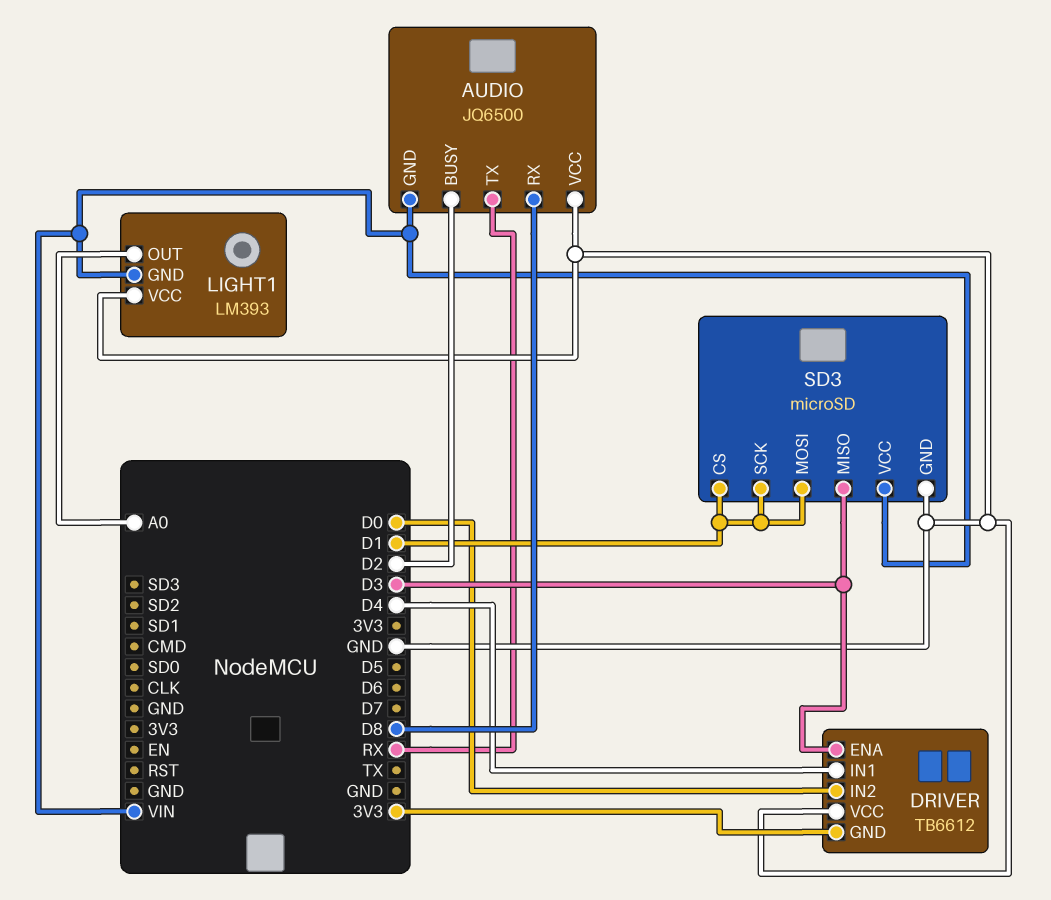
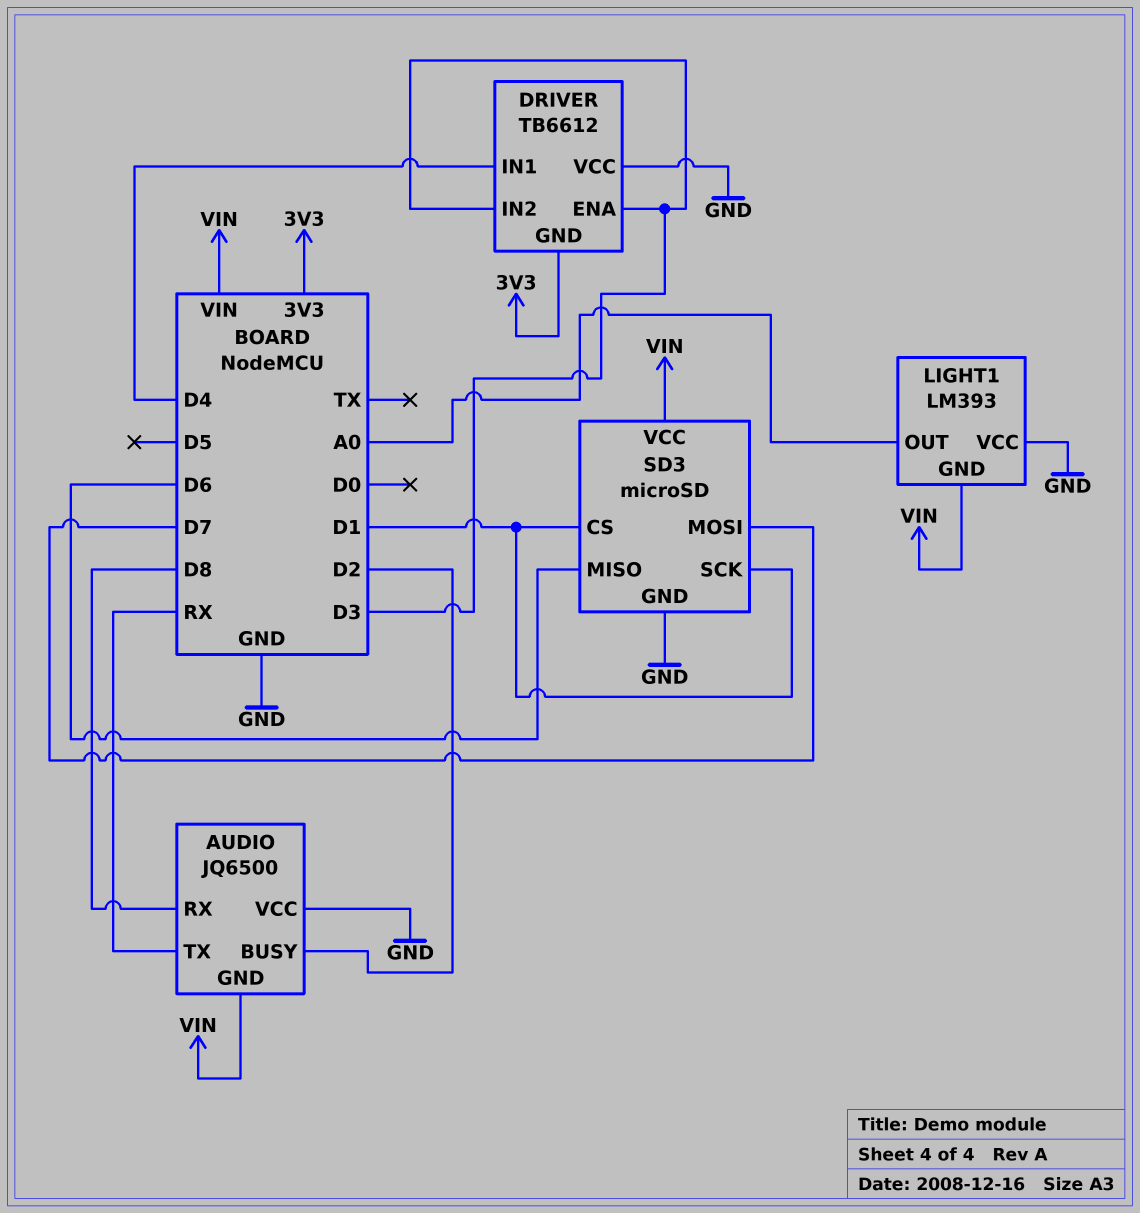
DRIVER pin IN2: D0 -> D3
SD3 pin MISO: D3 -> D6
SD3 pin MOSI: D1 -> D7

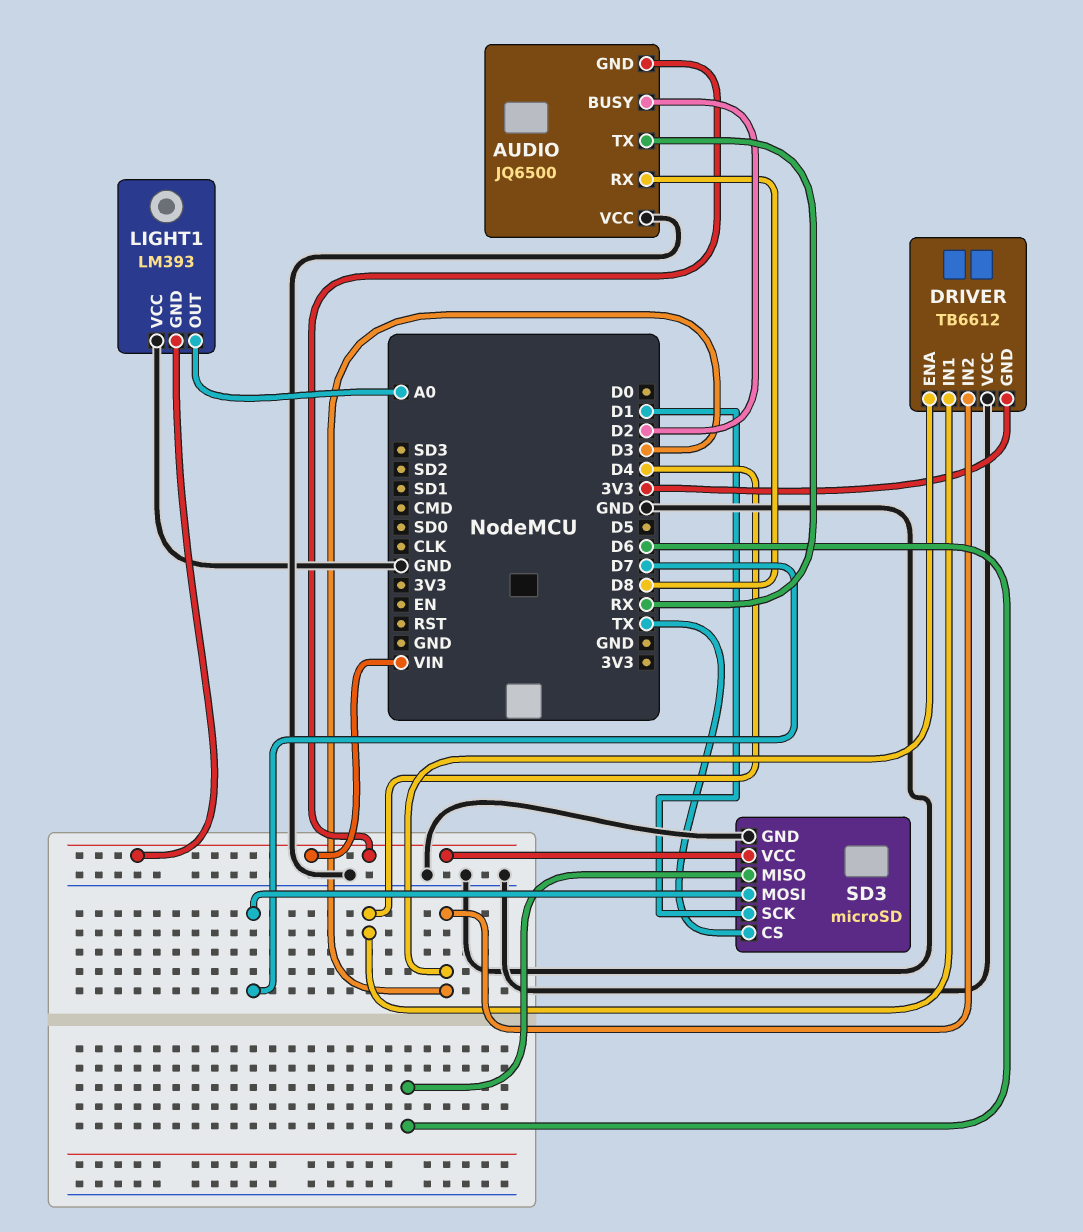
SD3 pin CS: D1 -> TX

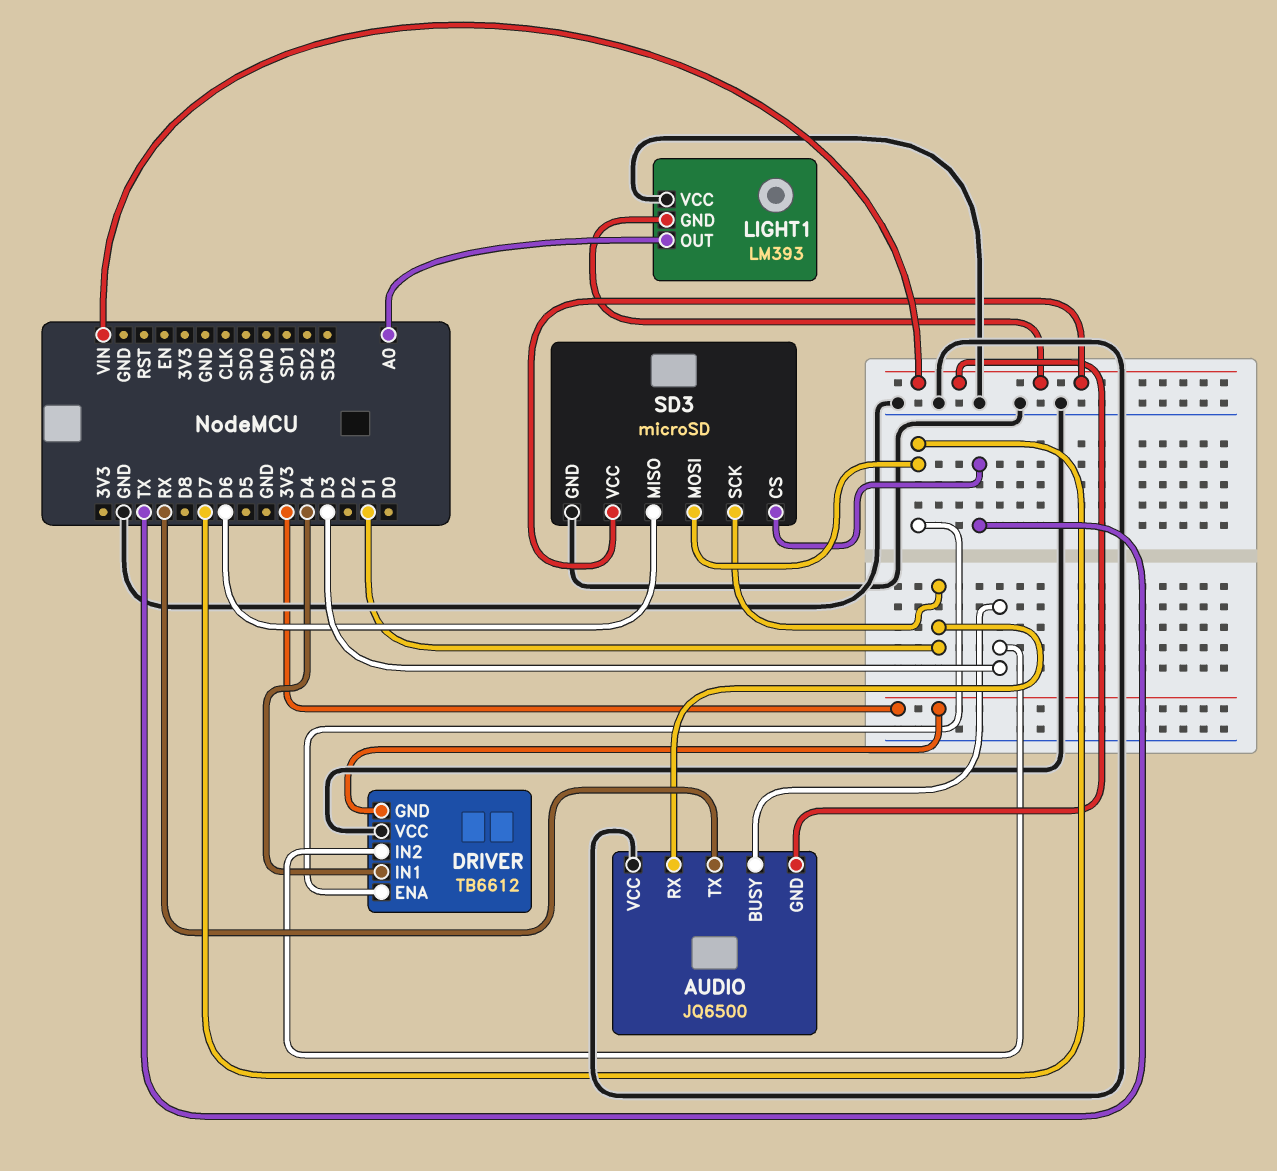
AUDIO pin BUSY: D2 -> D3
AUDIO pin RX: D8 -> D1
DRIVER pin ENA: D3 -> D7

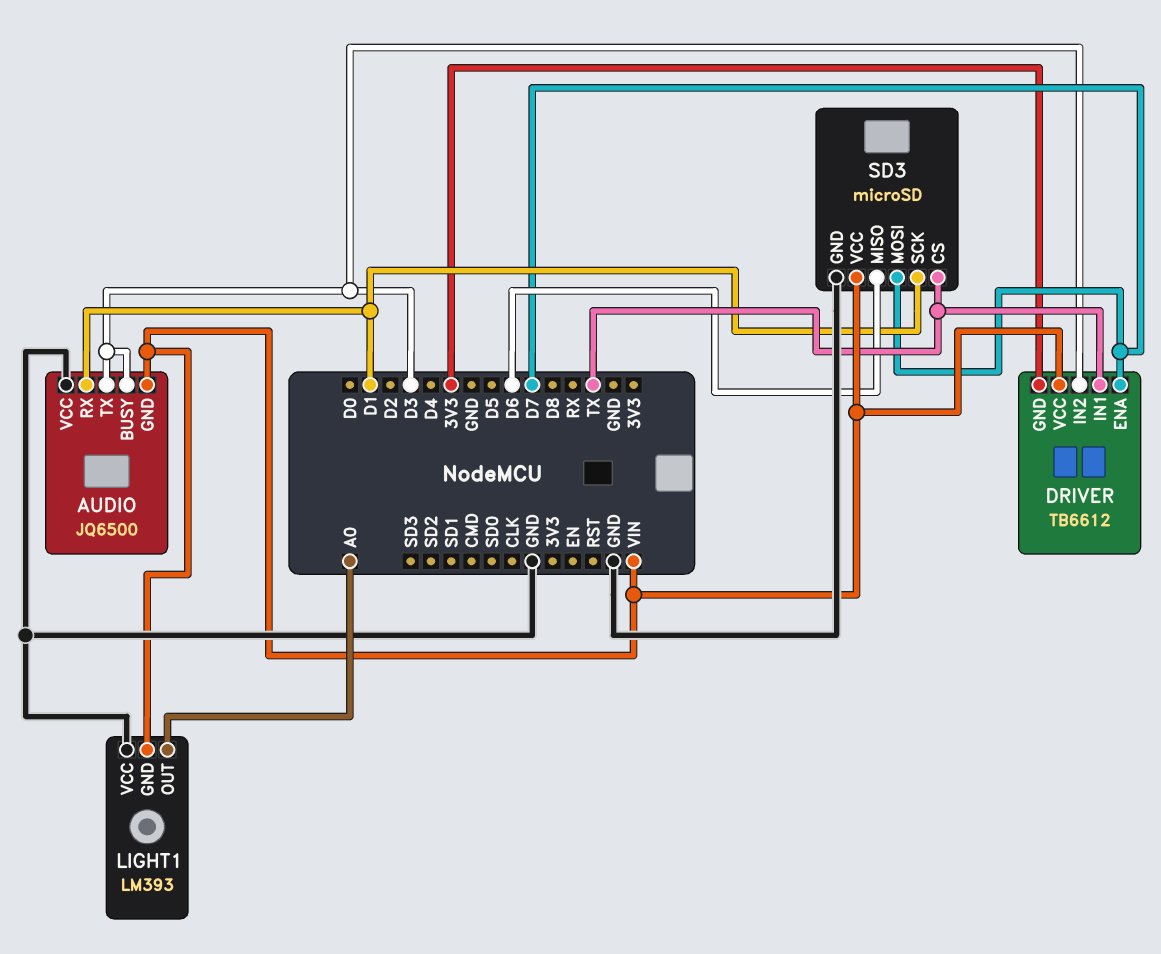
AUDIO pin TX: RX -> D3
DRIVER pin IN1: D4 -> TX
DRIVER pin VCC: GND -> VIN

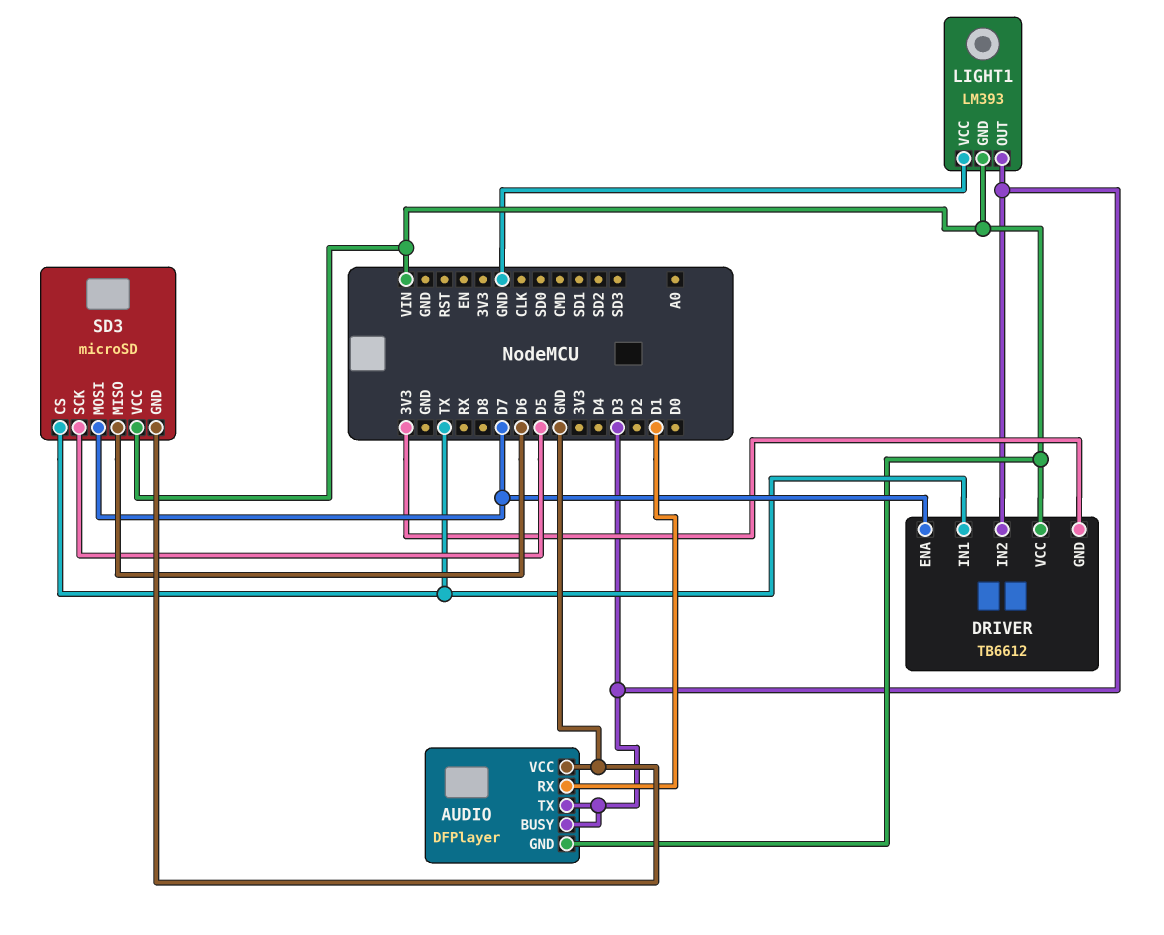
AUDIO: JQ6500 -> DFPlayer
LIGHT1 pin OUT: A0 -> D3
SD3 pin SCK: D1 -> D5

